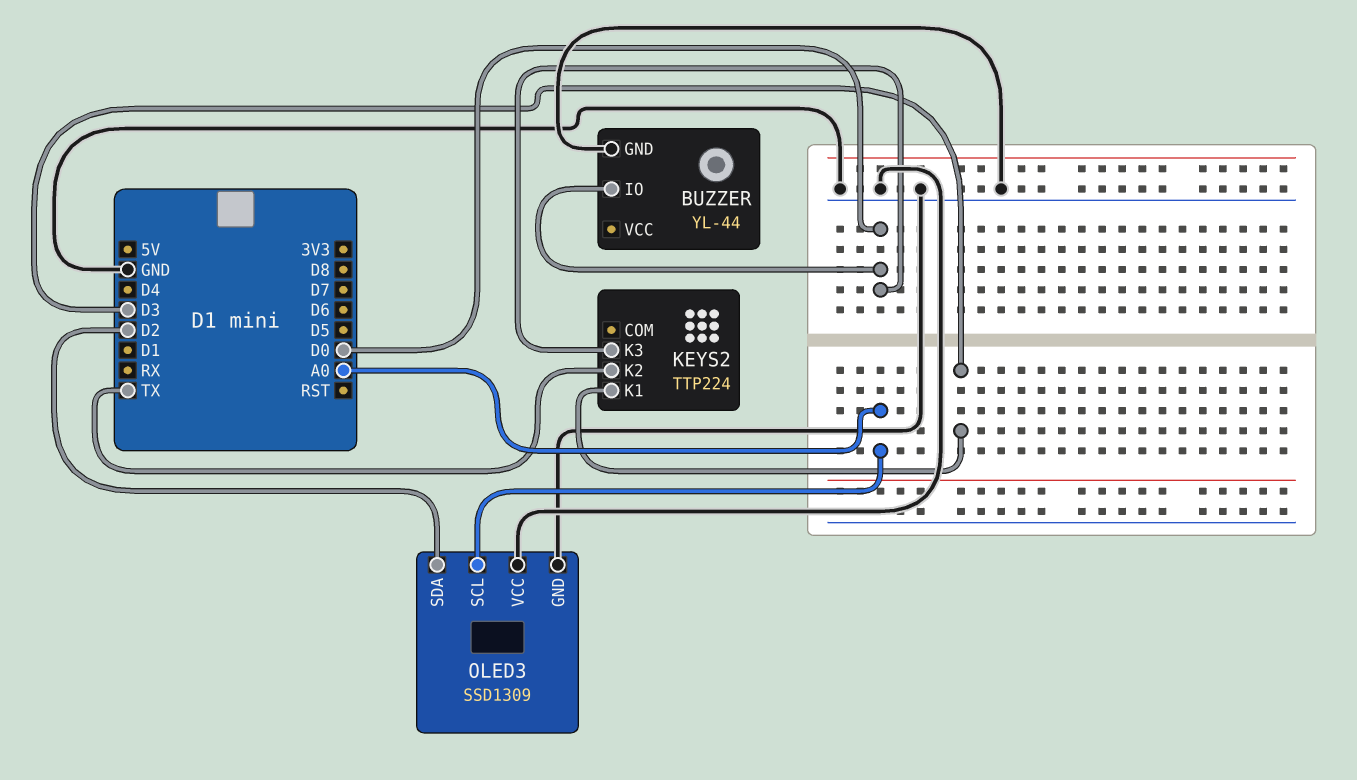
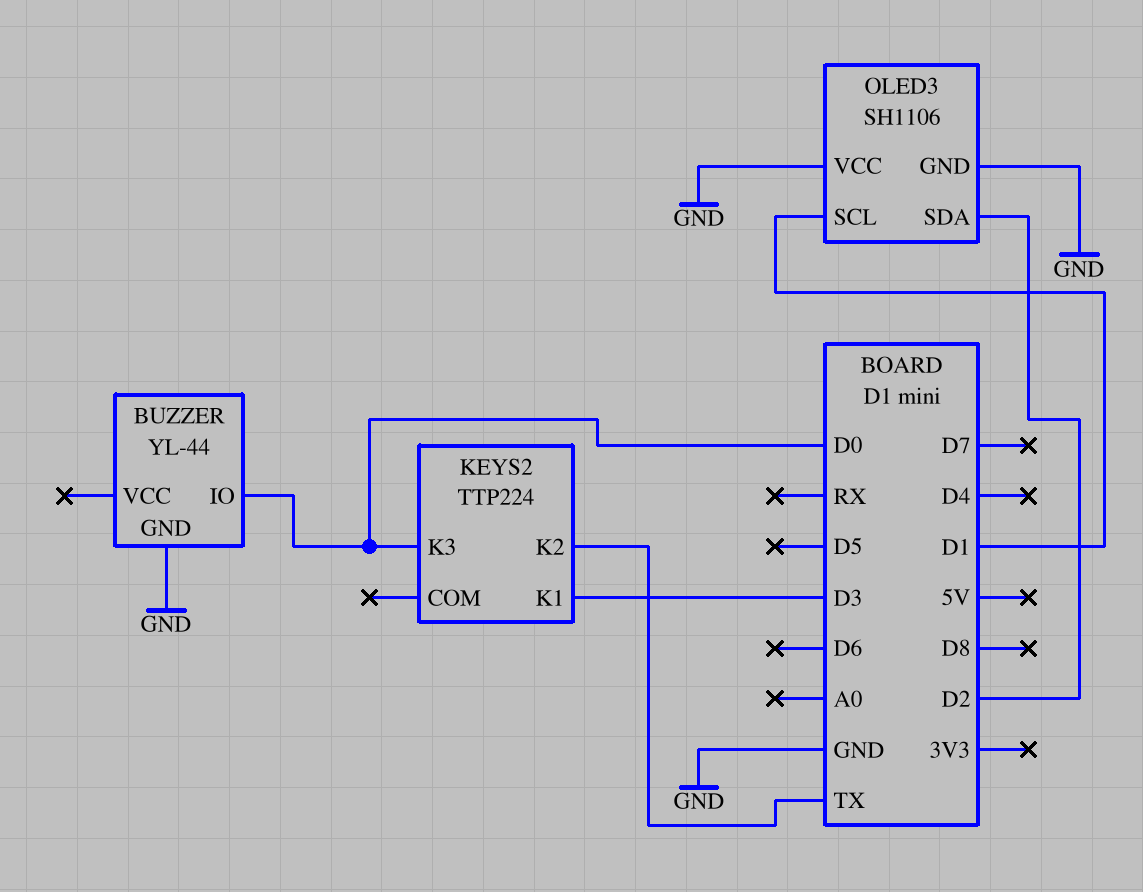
OLED3: SSD1309 -> SH1106
OLED3 pin SCL: A0 -> D1

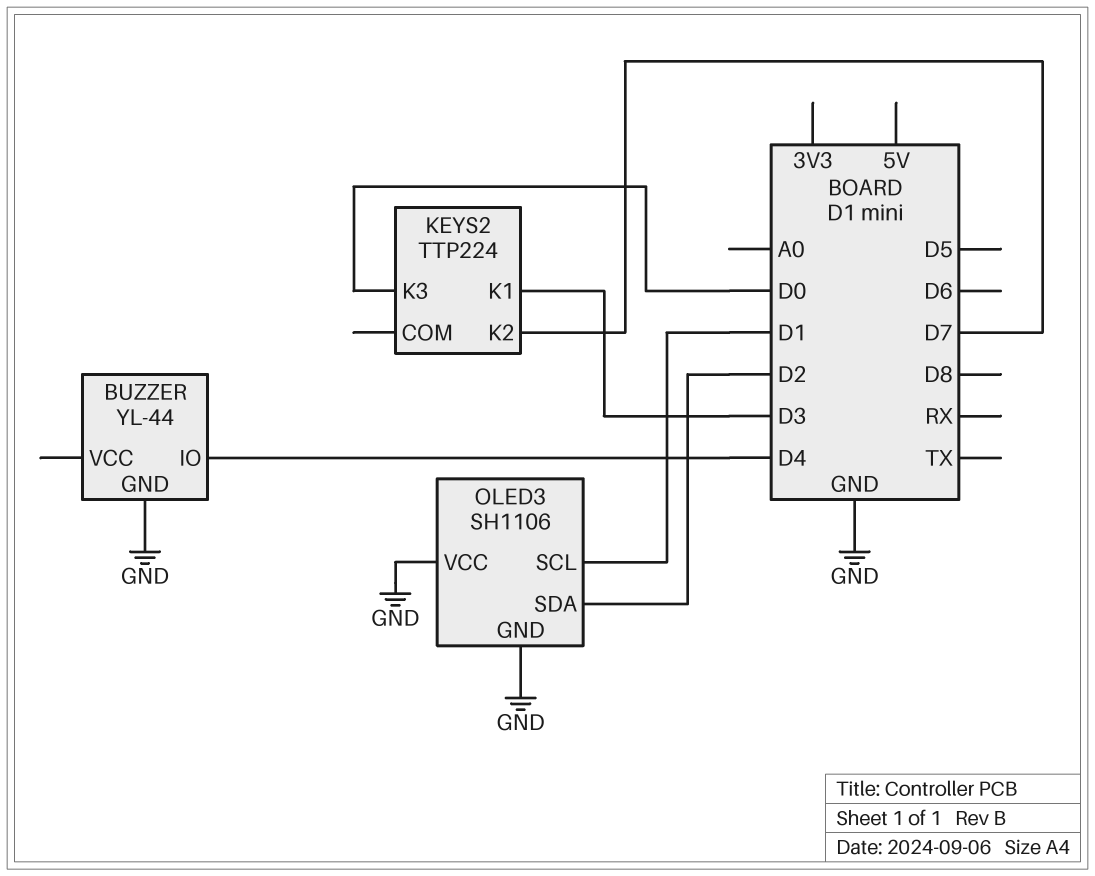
BUZZER pin IO: D0 -> D4
KEYS2 pin K2: TX -> D7

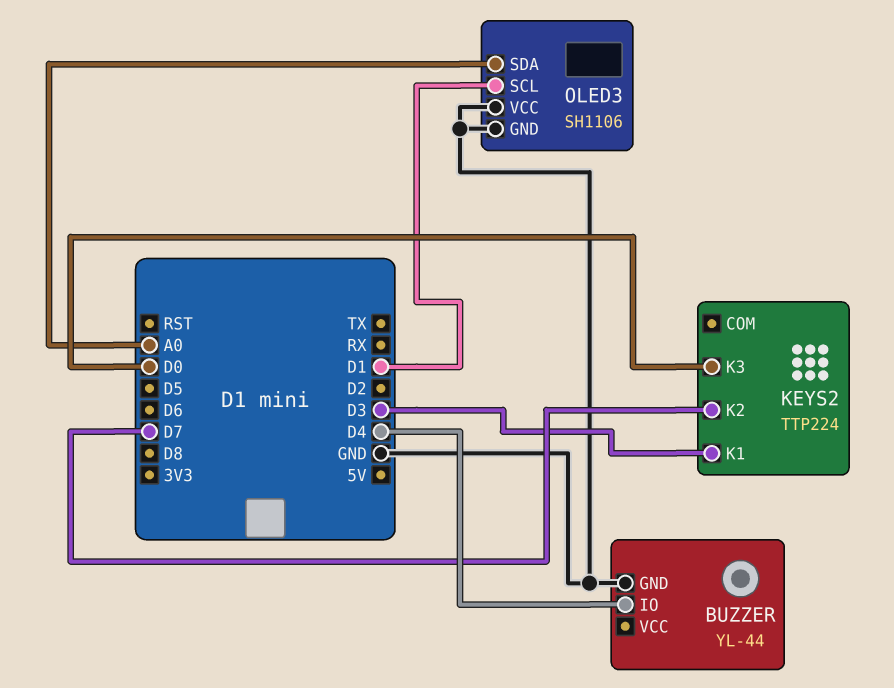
OLED3 pin SDA: D2 -> A0

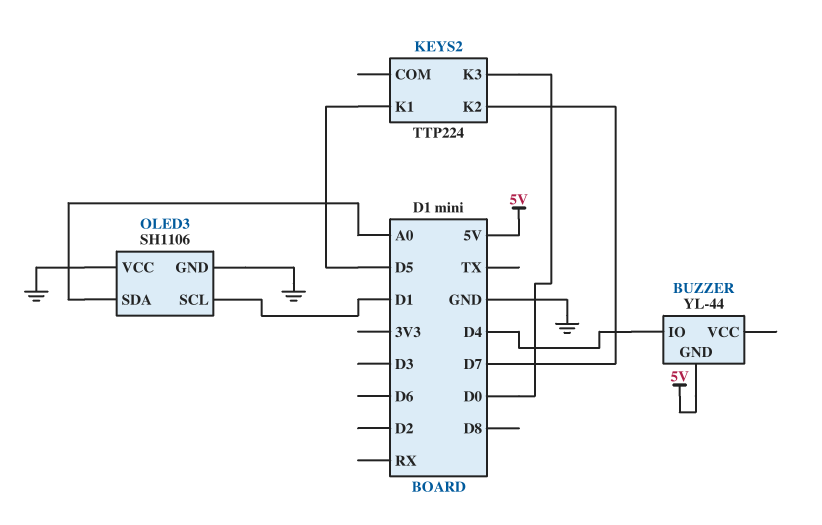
BUZZER pin GND: GND -> 5V
KEYS2 pin K1: D3 -> D5

